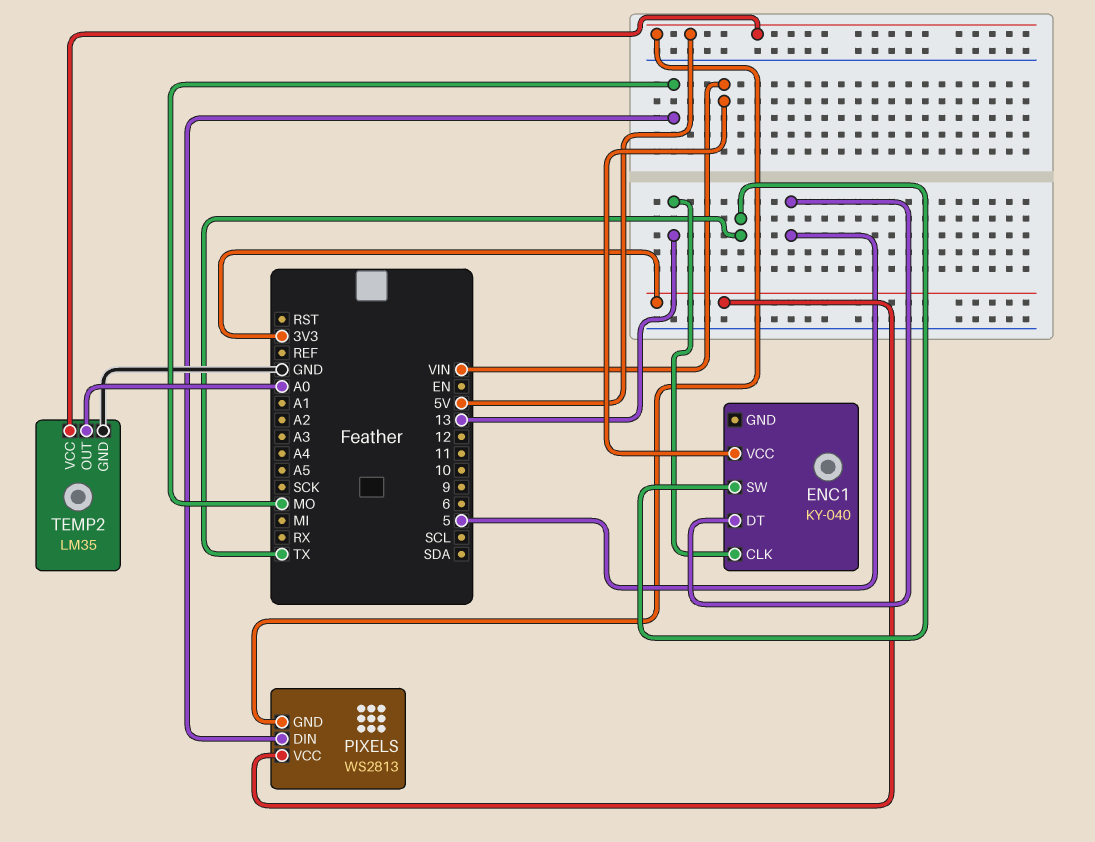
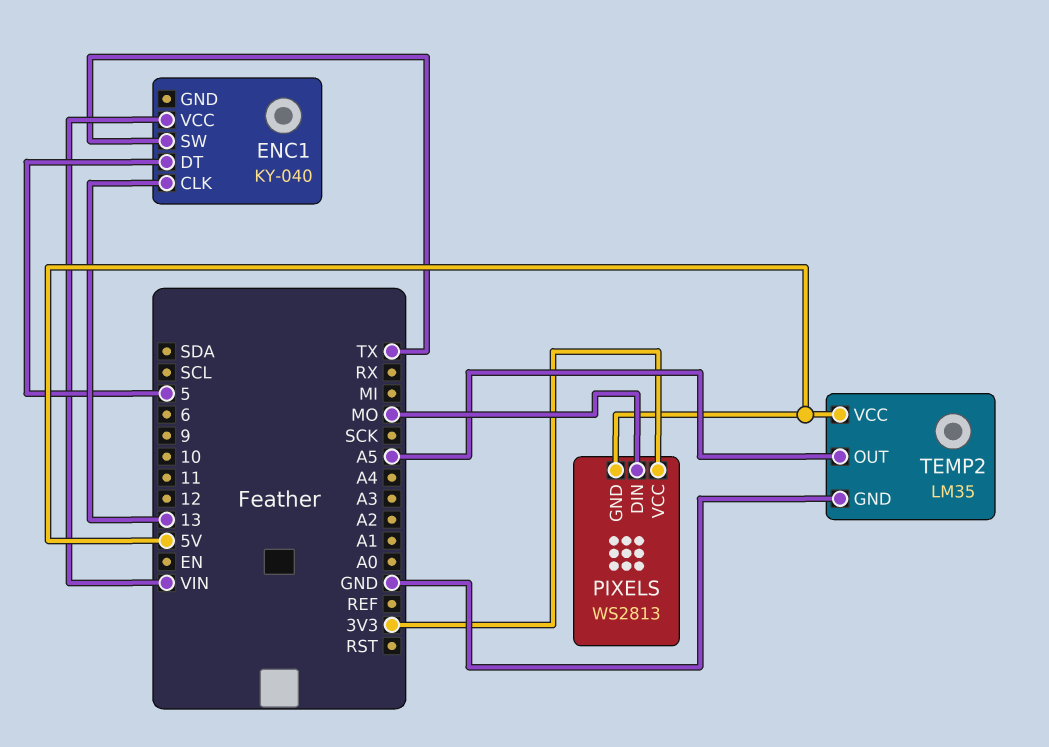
TEMP2 pin OUT: A0 -> A5

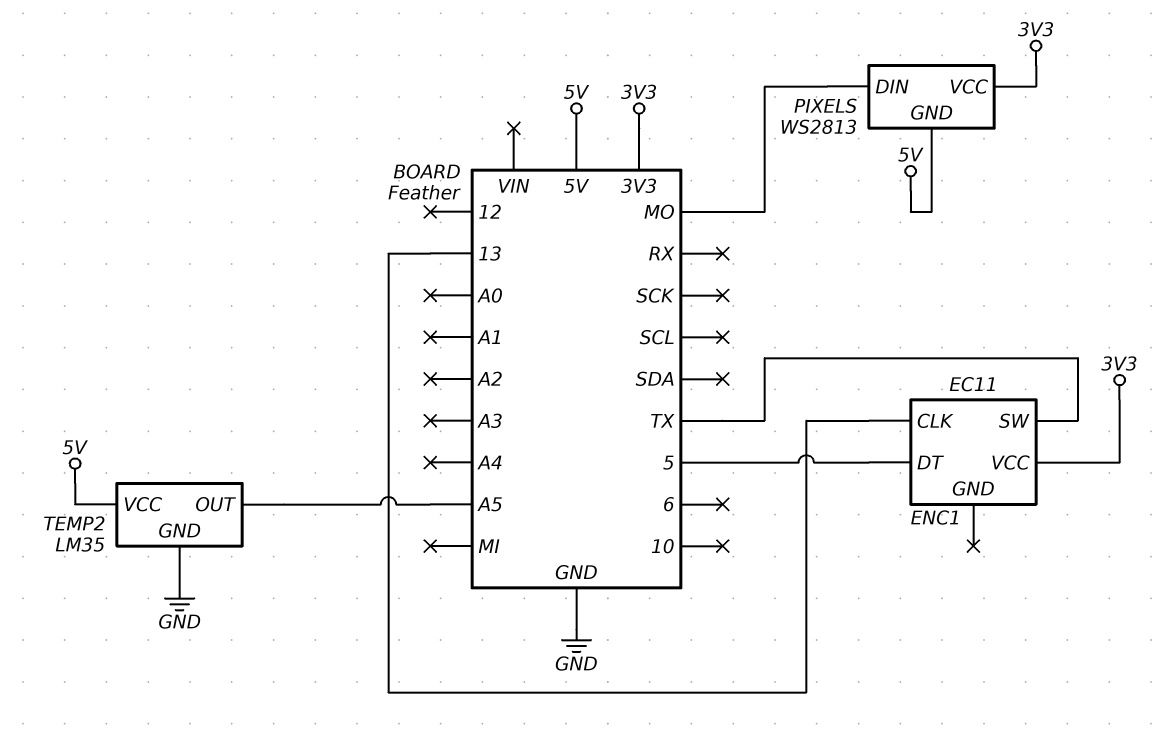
ENC1: KY-040 -> EC11
ENC1 pin VCC: VIN -> 3V3

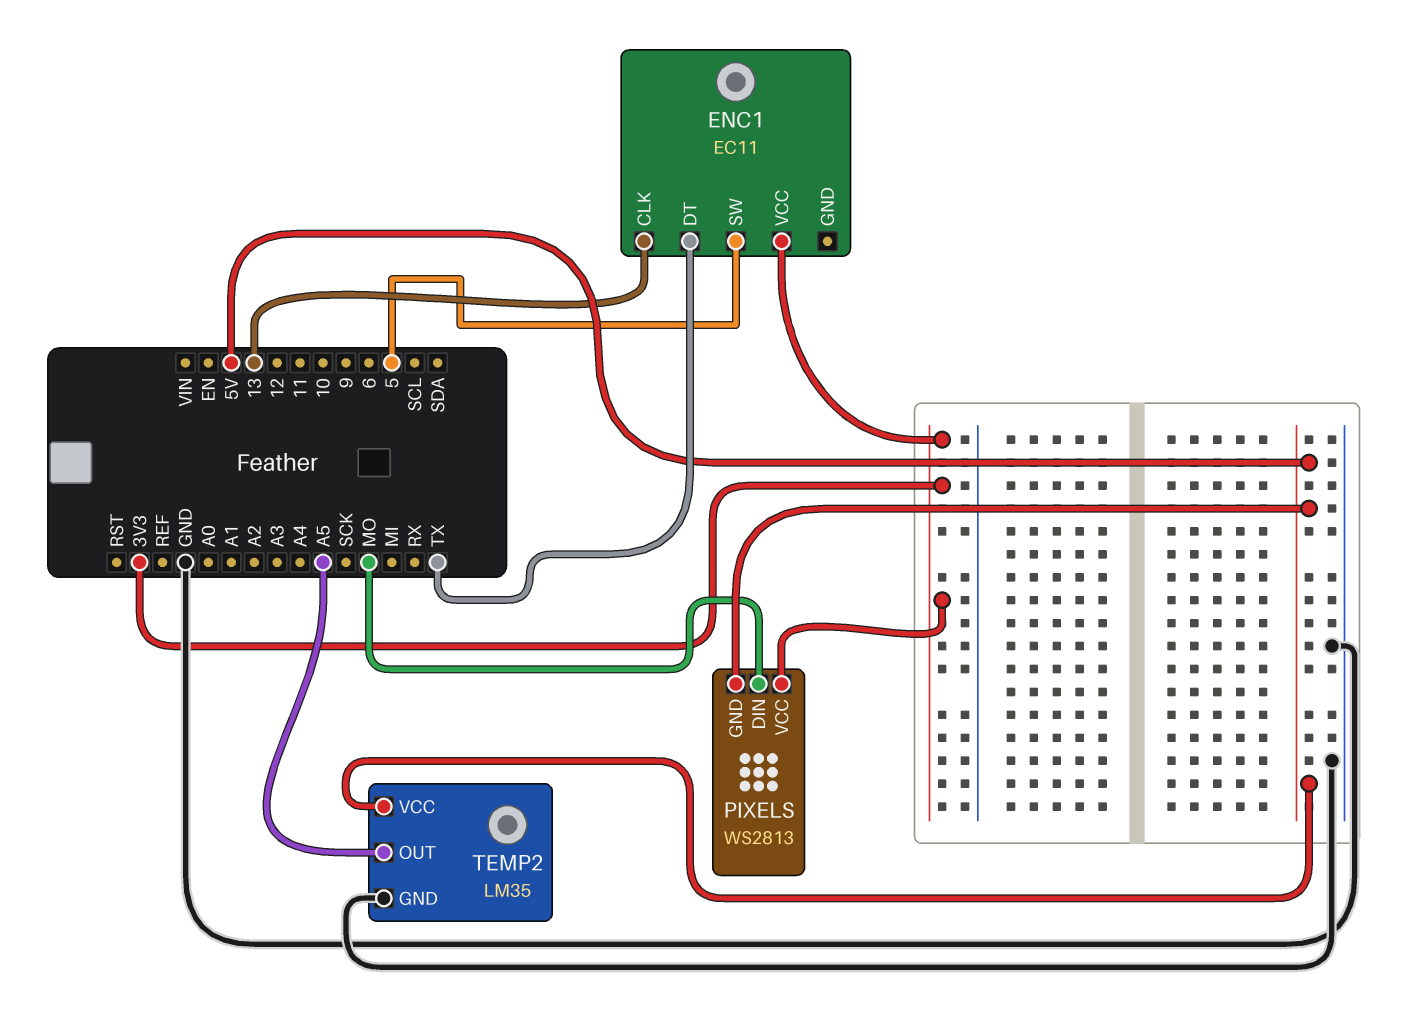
ENC1 pin DT: 5 -> TX
ENC1 pin SW: TX -> 5

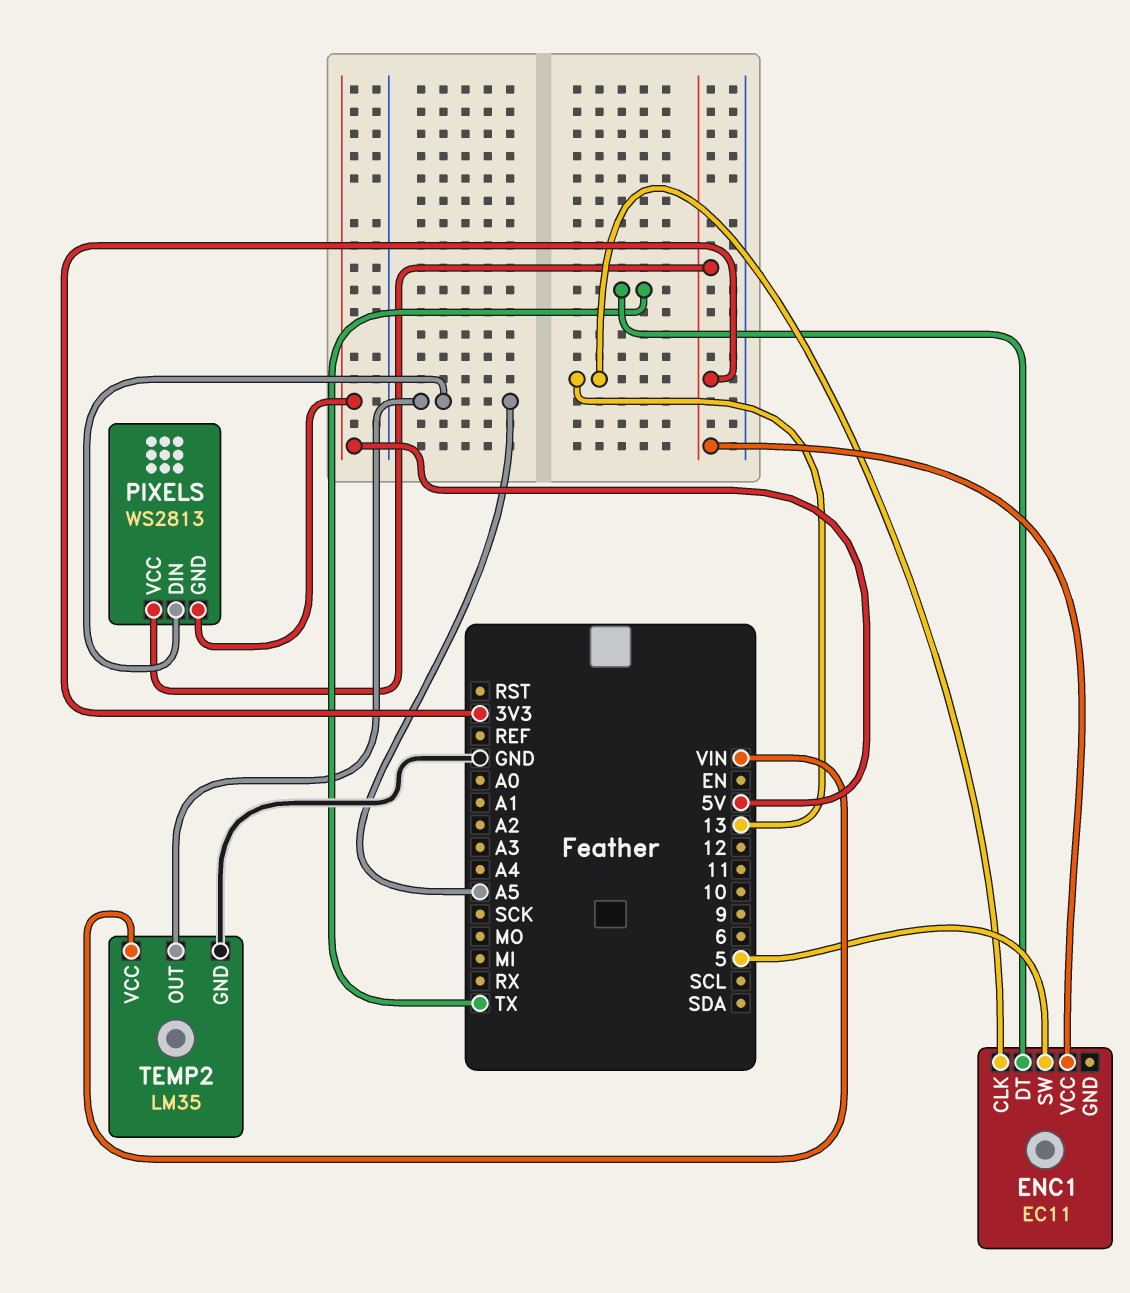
PIXELS pin DIN: MO -> A5
TEMP2 pin VCC: 5V -> VIN

